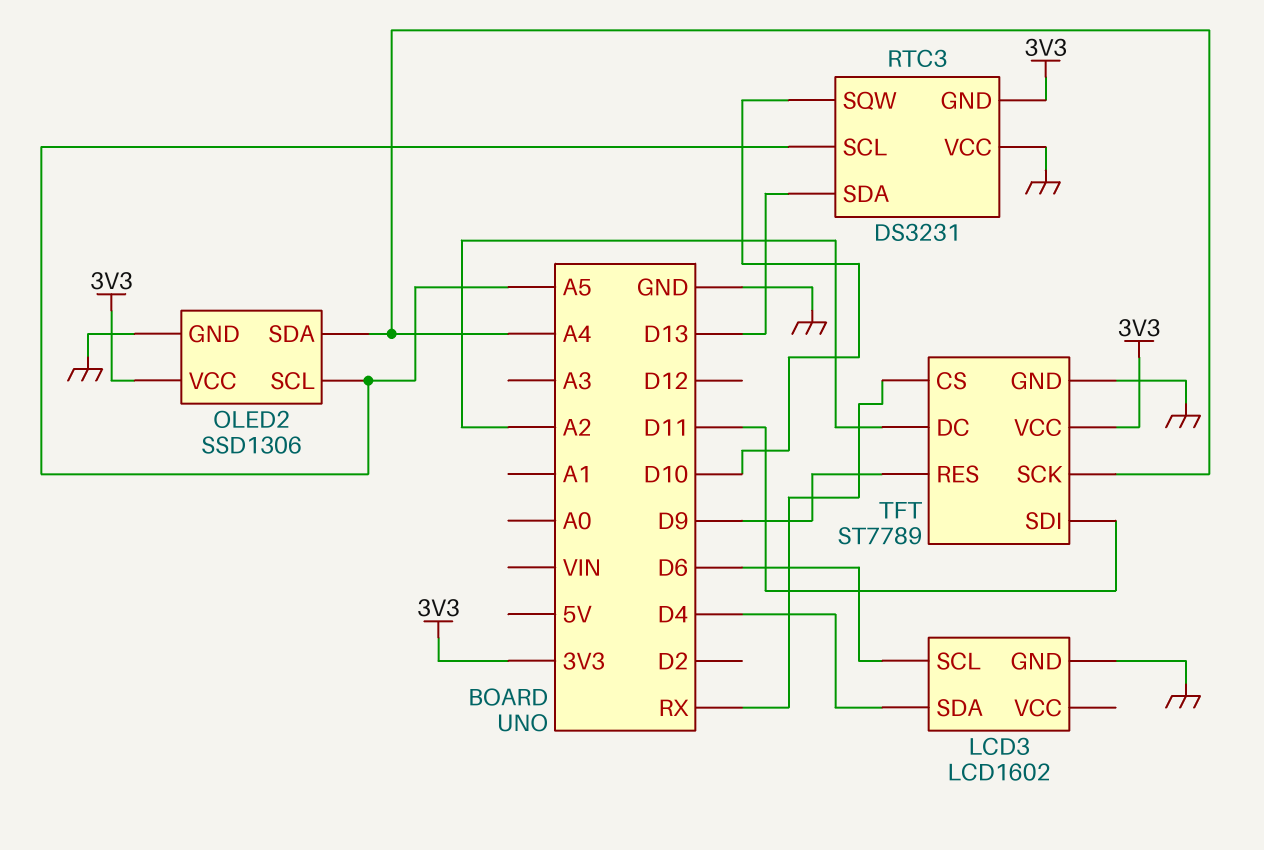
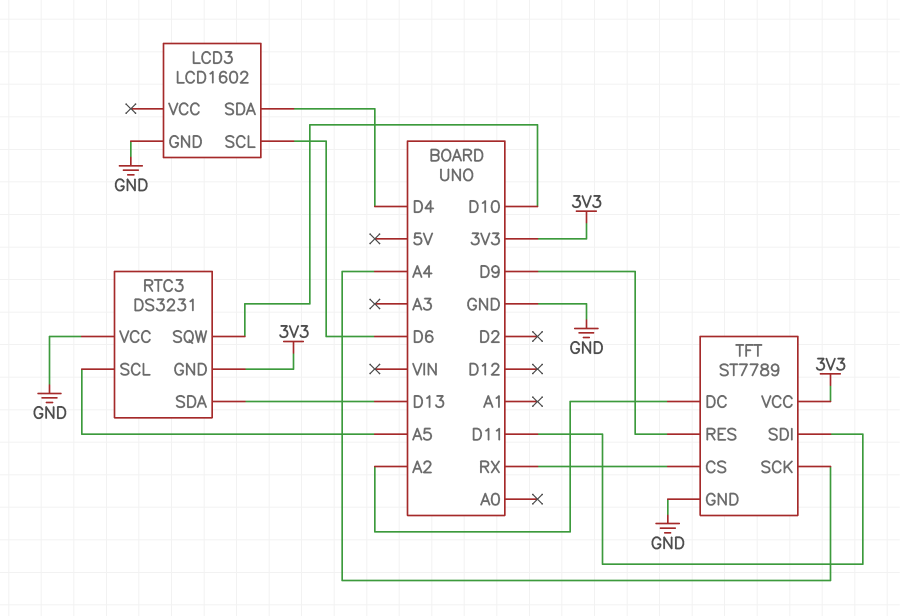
OLED2: SSD1306 -> none
OLED2 pin GND: GND -> none
OLED2 pin SCL: A5 -> none
OLED2 pin SDA: A4 -> none
OLED2 pin VCC: 3V3 -> none

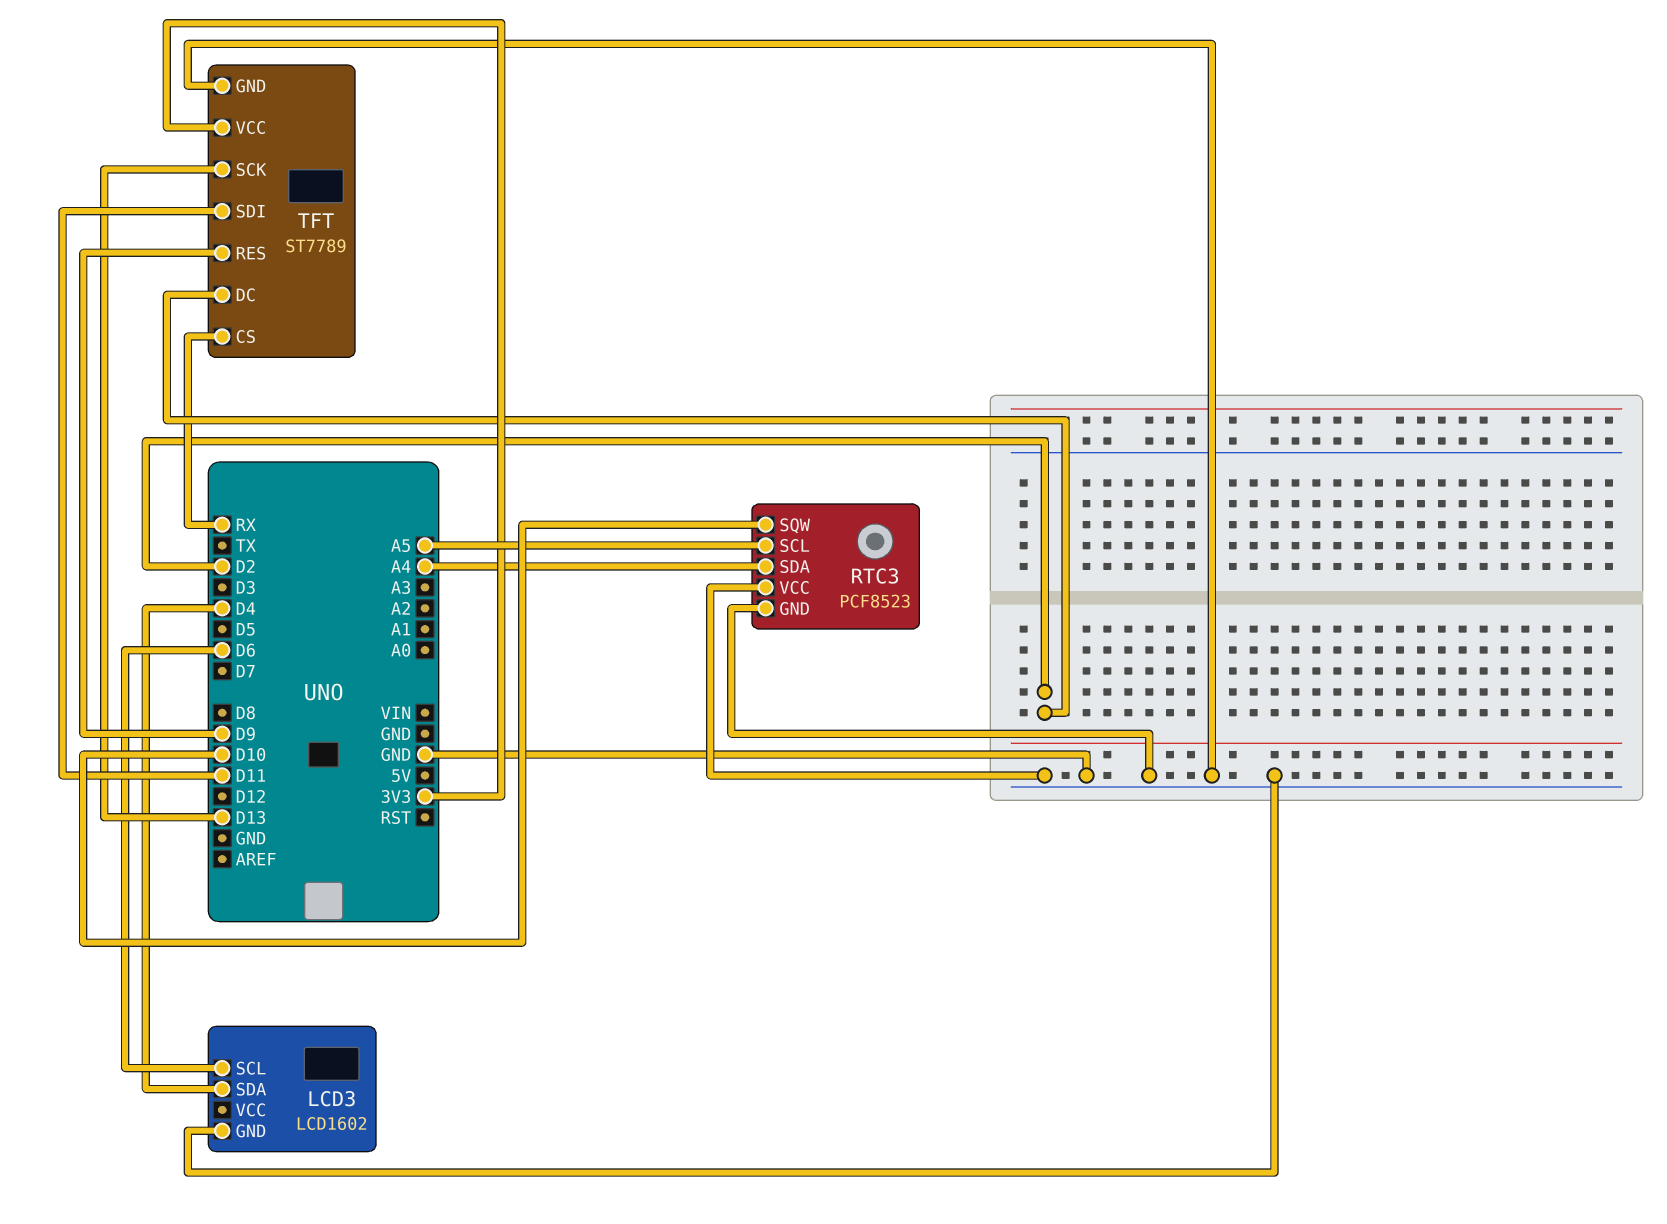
RTC3: DS3231 -> PCF8523
RTC3 pin GND: 3V3 -> GND
RTC3 pin SDA: D13 -> A4
TFT pin DC: A2 -> D2
TFT pin SCK: A4 -> D13

